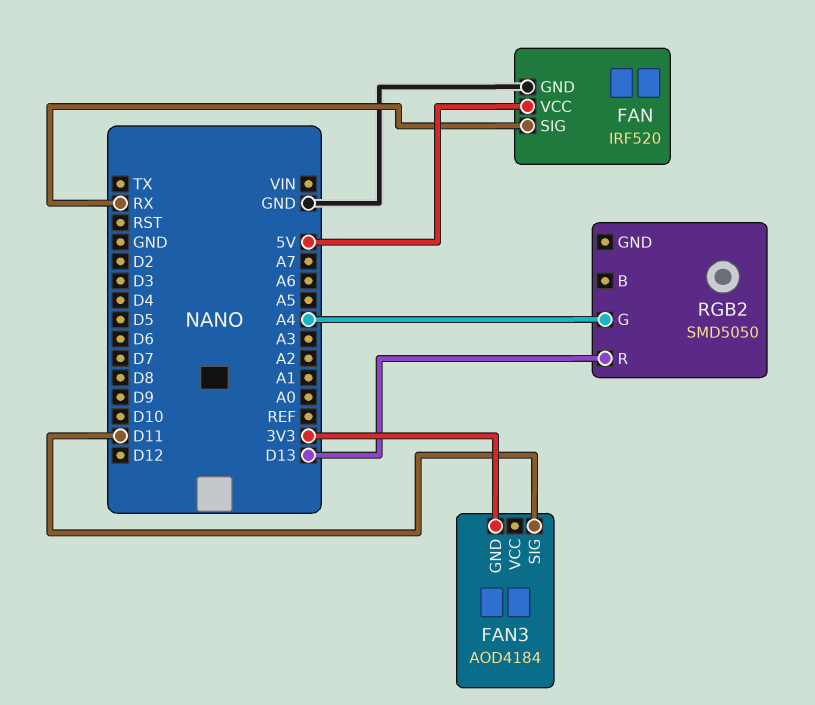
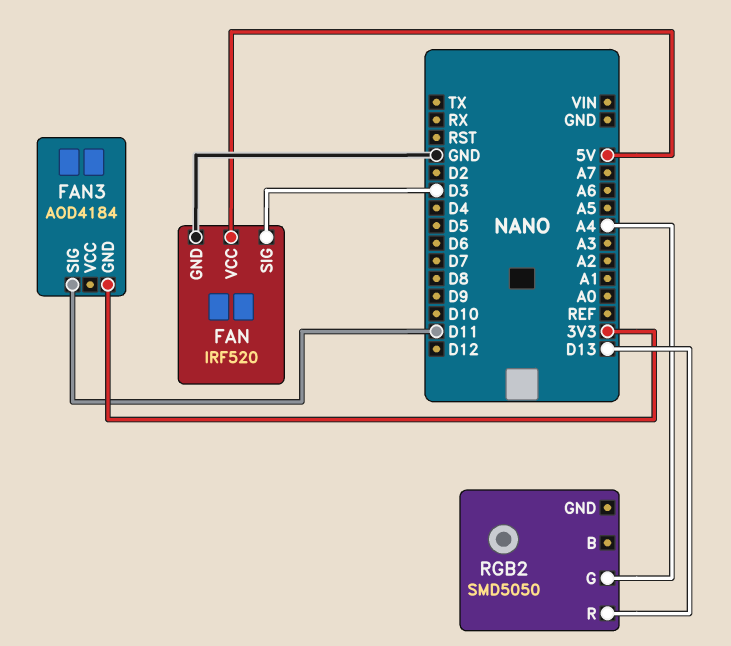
FAN pin SIG: RX -> D3

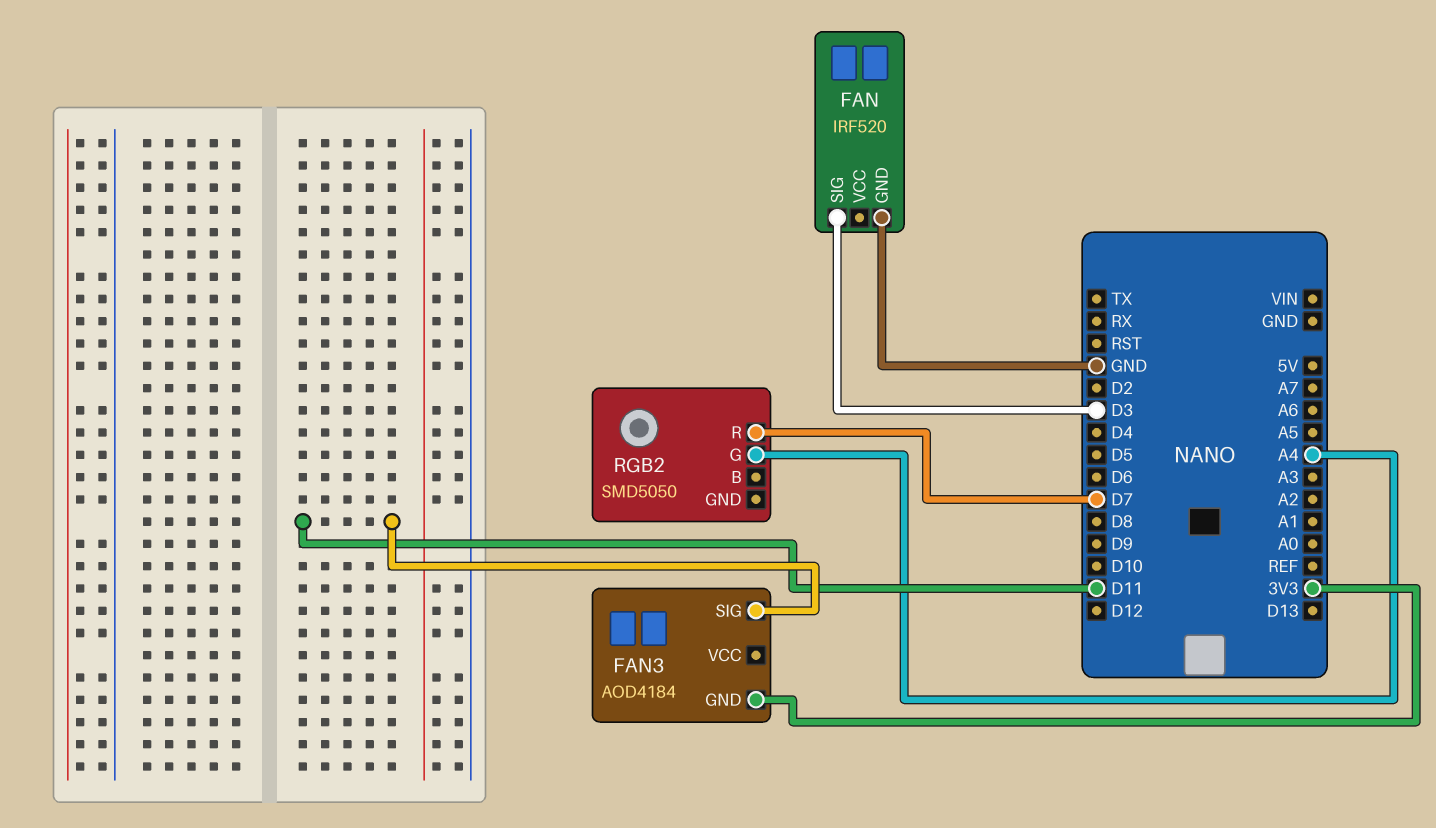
FAN pin VCC: 5V -> none
RGB2 pin R: D13 -> D7

